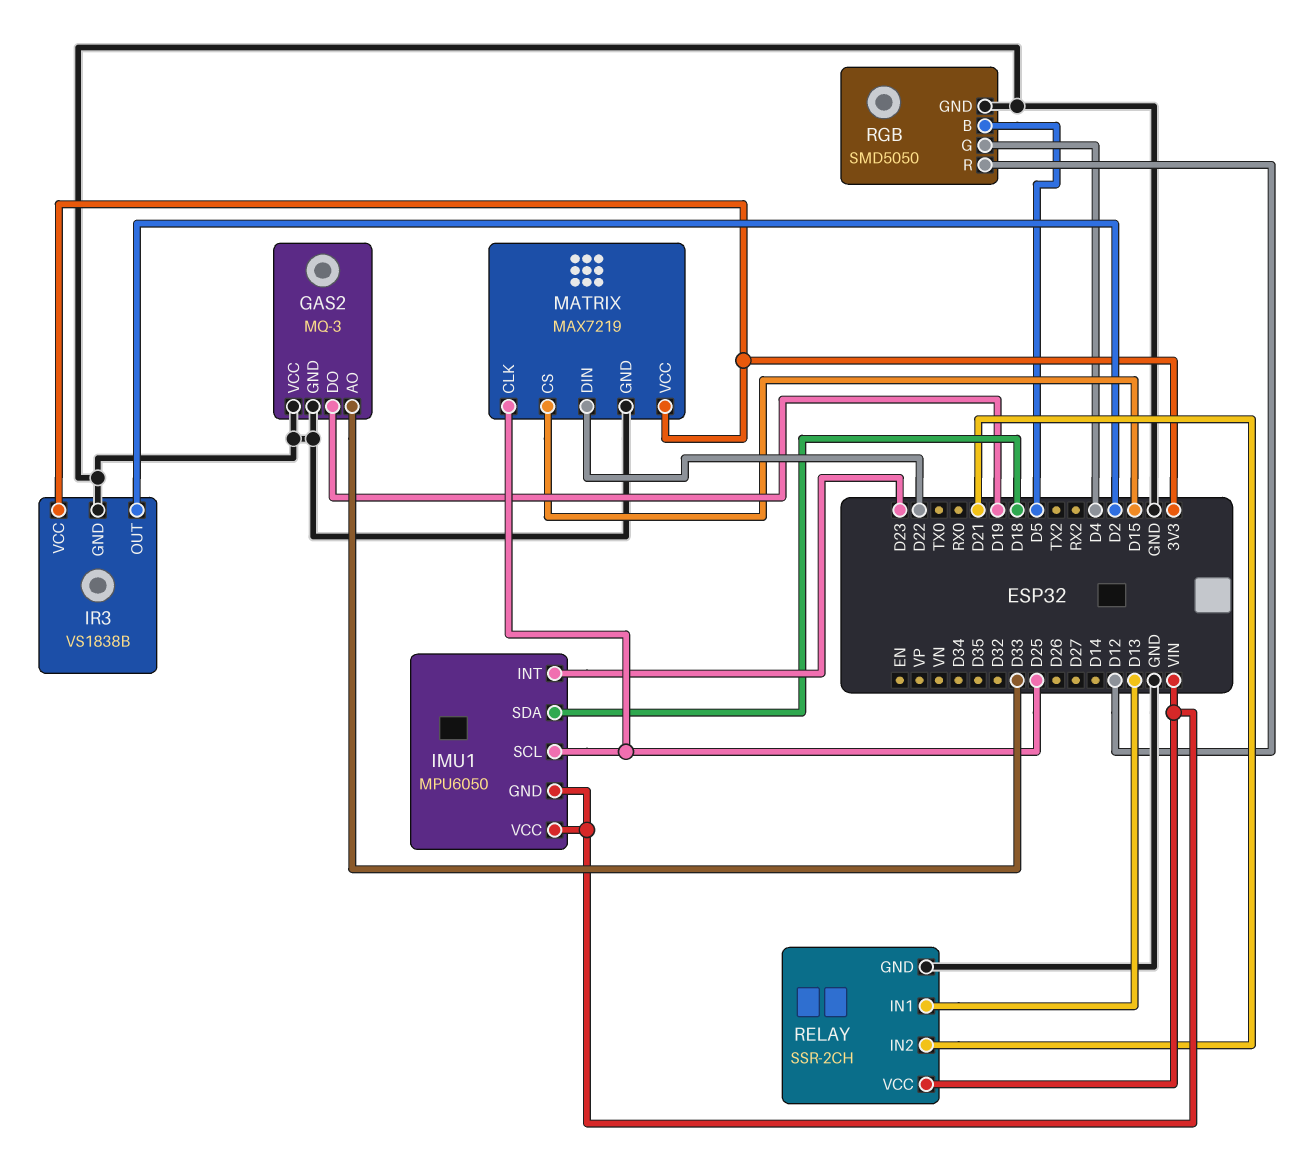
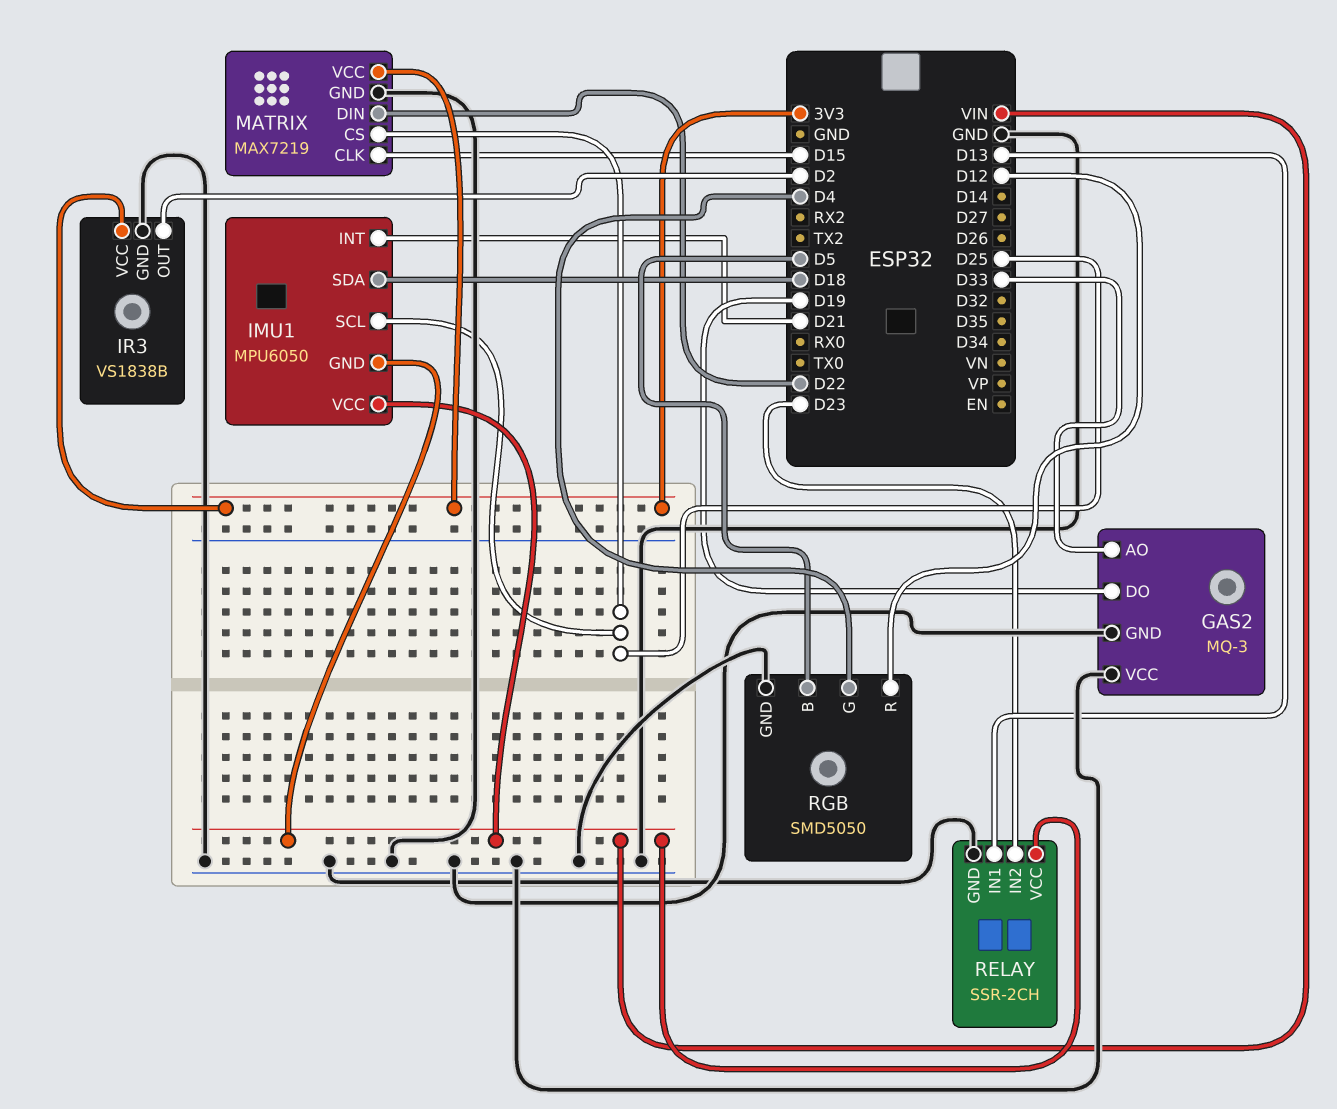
IMU1 pin INT: D23 -> D21
MATRIX pin CLK: D25 -> D15
MATRIX pin CS: D15 -> D25
RELAY pin IN2: D21 -> D23

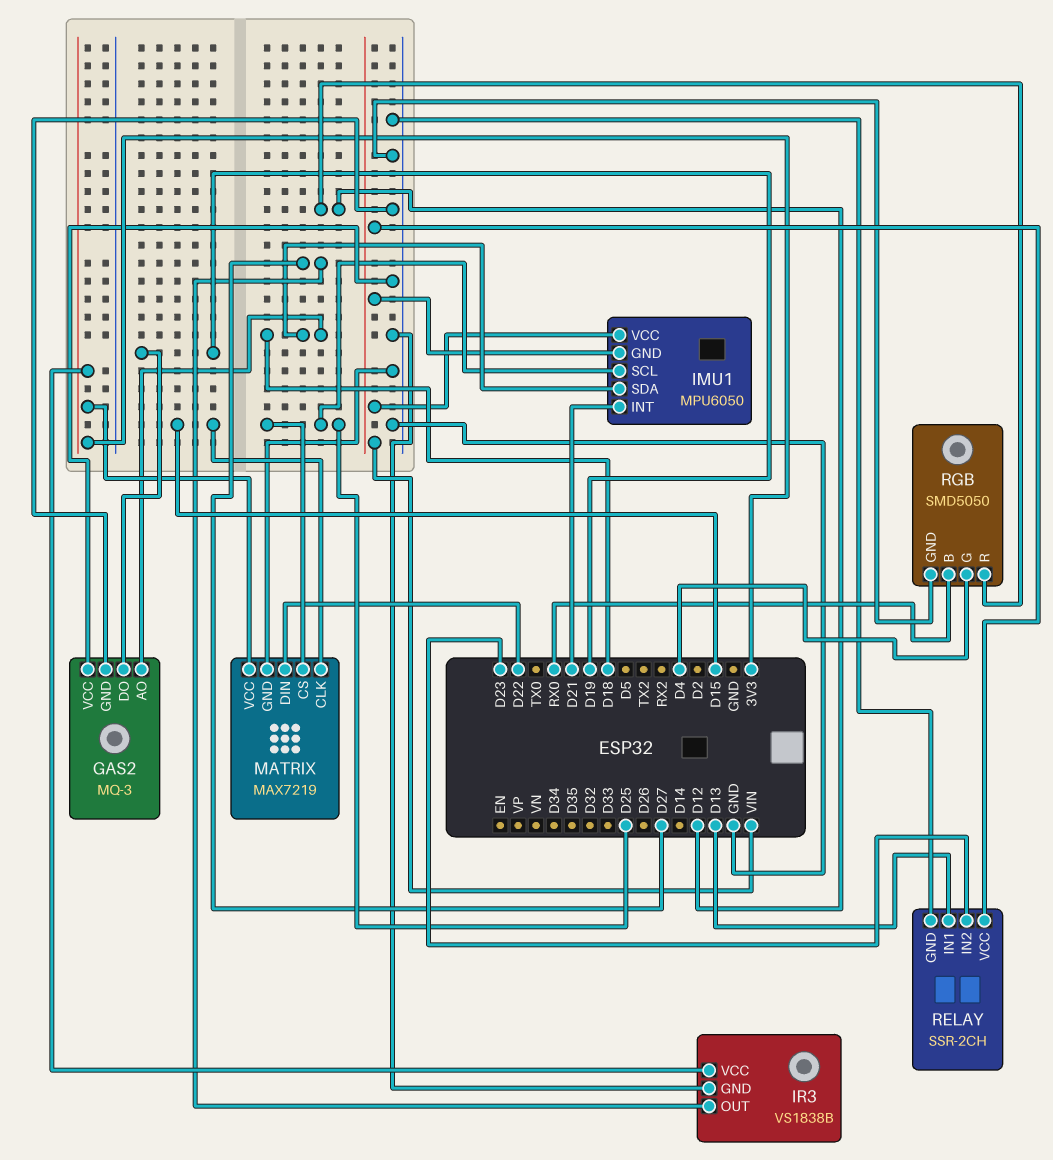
GAS2 pin AO: D33 -> D18
IR3 pin OUT: D2 -> D27
RGB pin B: D5 -> RX0

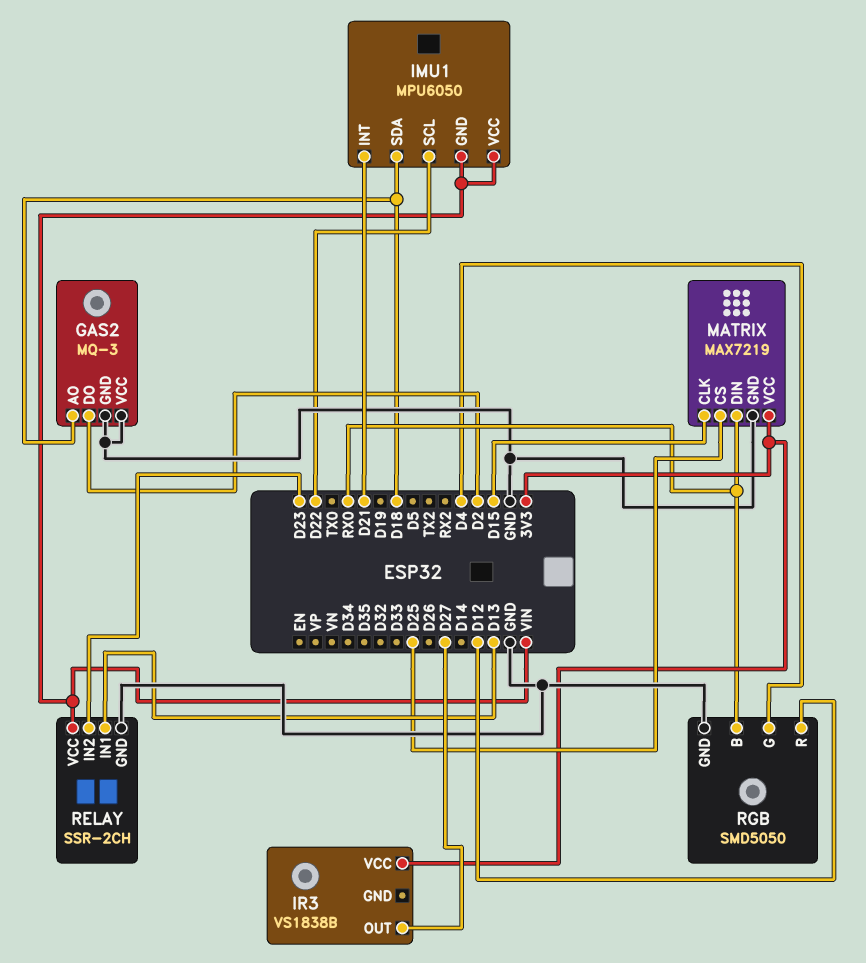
GAS2 pin DO: D19 -> D2
IMU1 pin SCL: D25 -> D22
IR3 pin GND: GND -> none
MATRIX pin DIN: D22 -> RX0

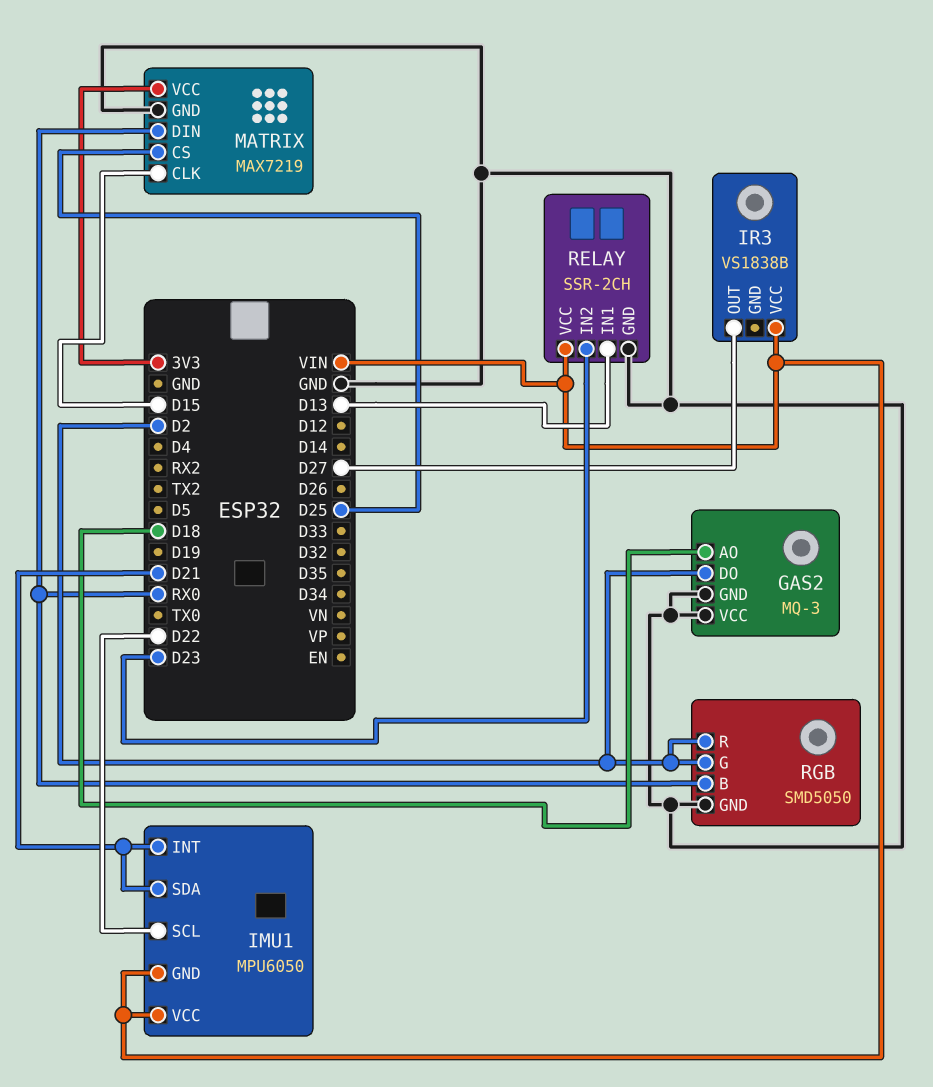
IMU1 pin SDA: D18 -> D21
IR3 pin VCC: 3V3 -> VIN
RGB pin G: D4 -> D2
RGB pin R: D12 -> D2

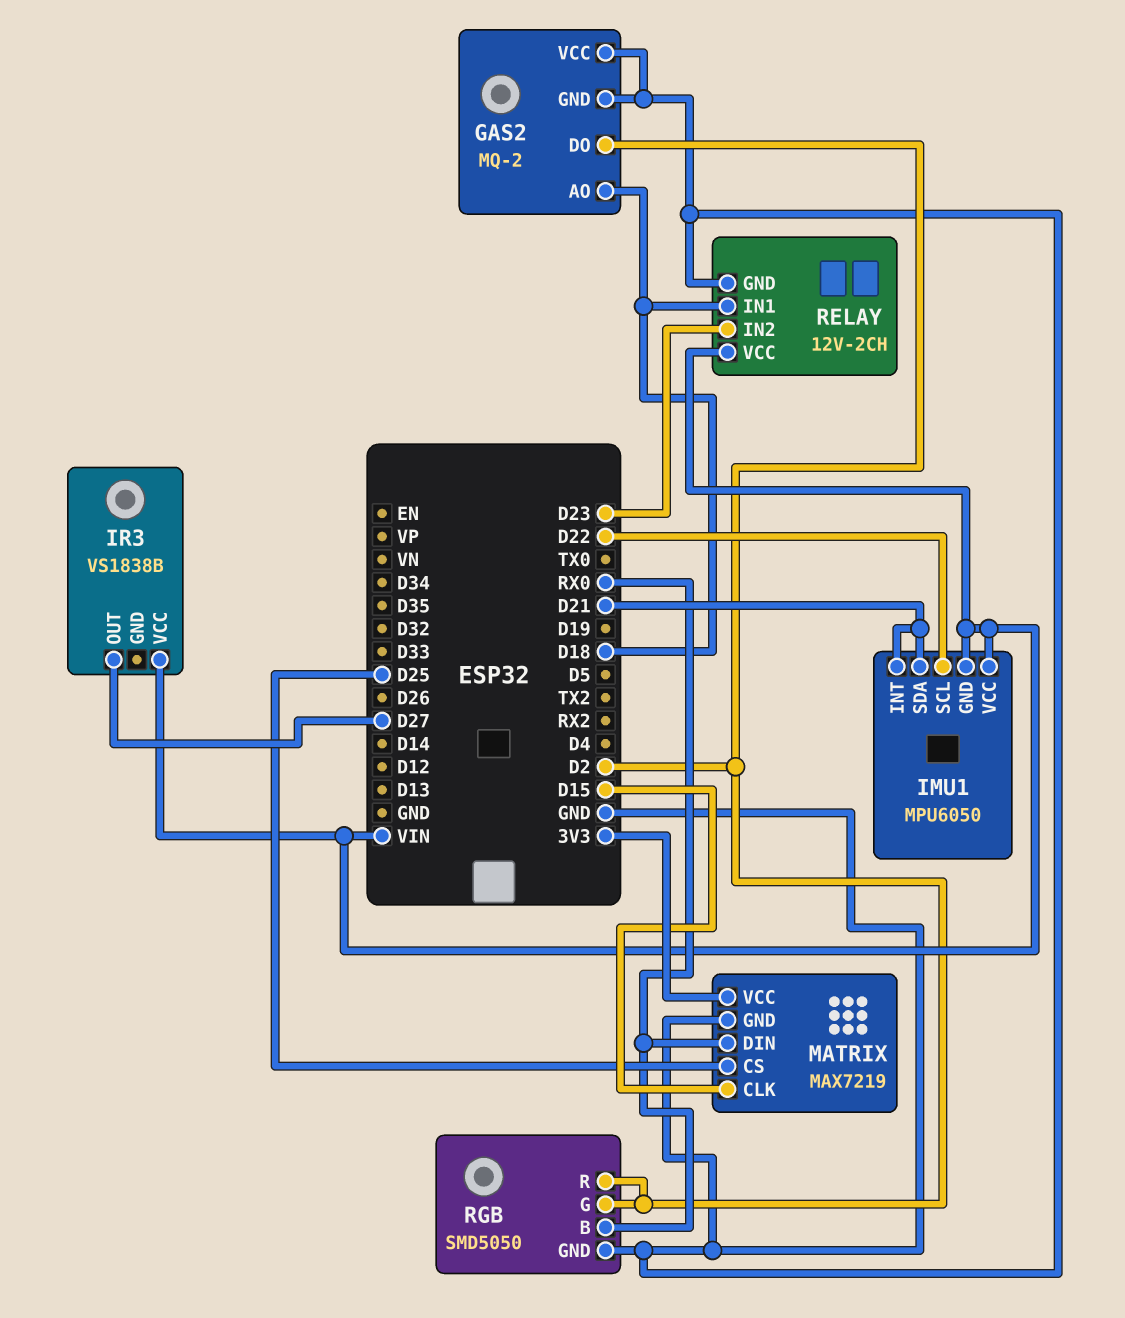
GAS2: MQ-3 -> MQ-2
RELAY: SSR-2CH -> 12V-2CH
RELAY pin IN1: D13 -> D18

